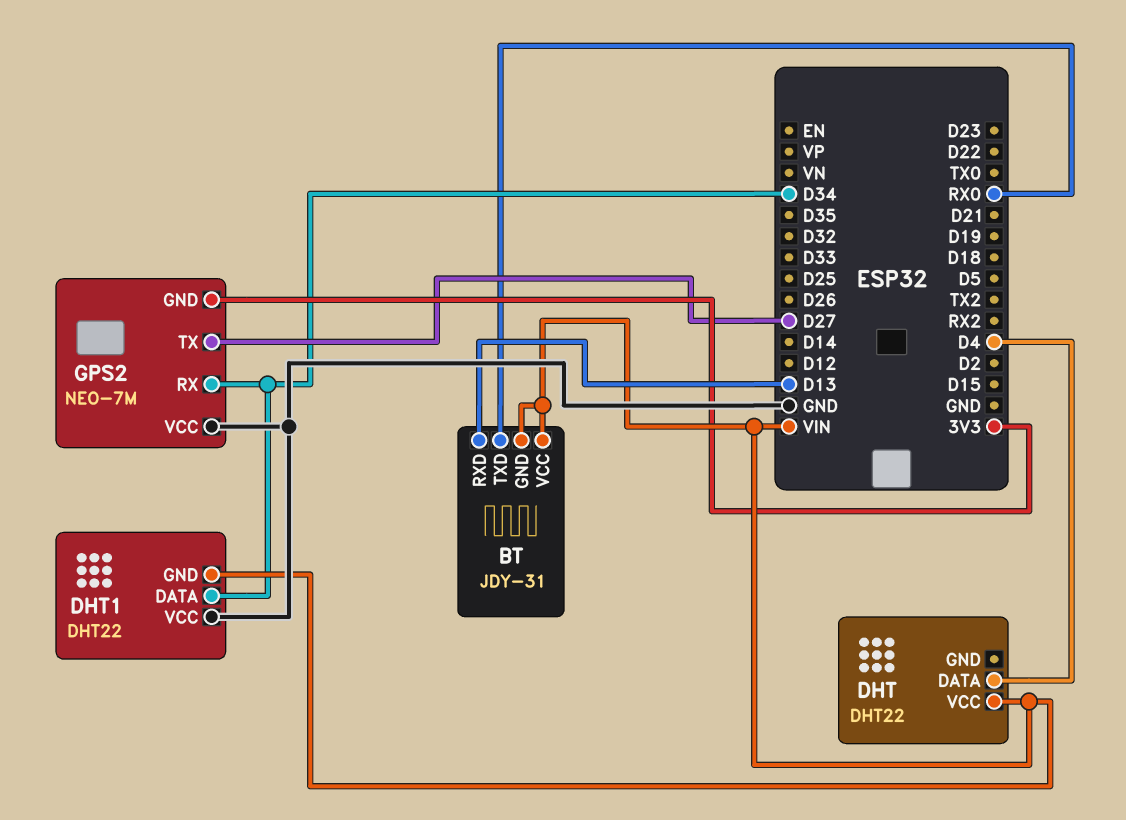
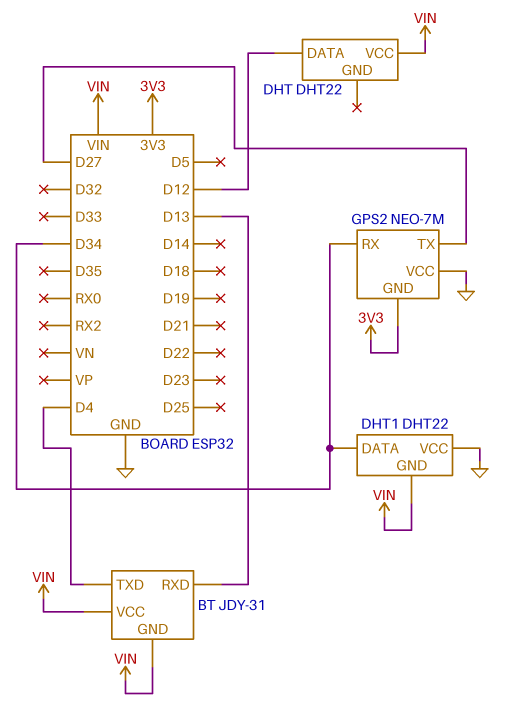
BT pin TXD: RX0 -> D4
DHT pin DATA: D4 -> D12

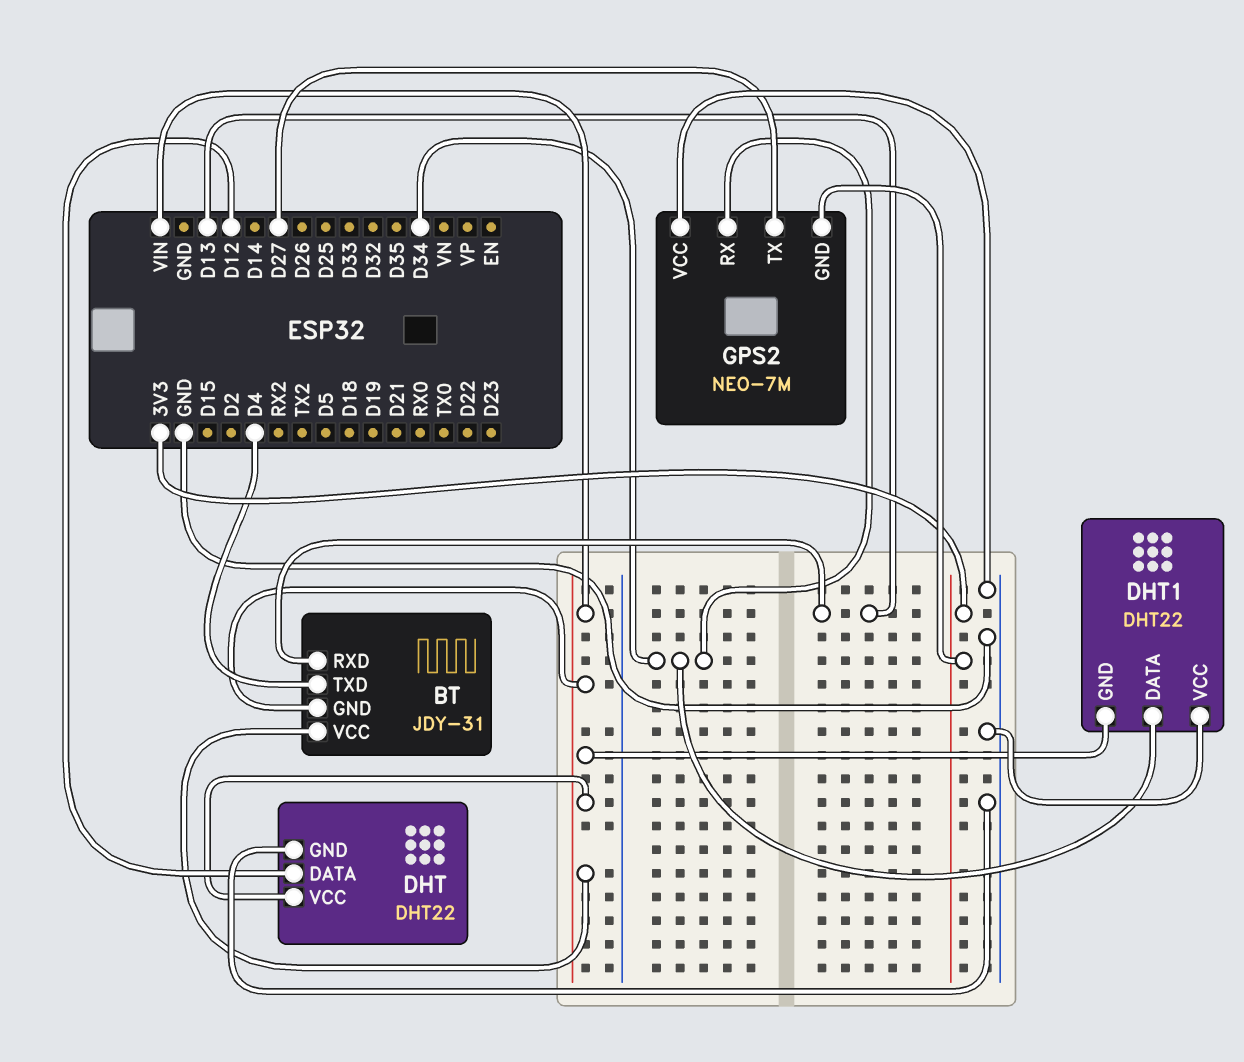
DHT pin GND: none -> GND

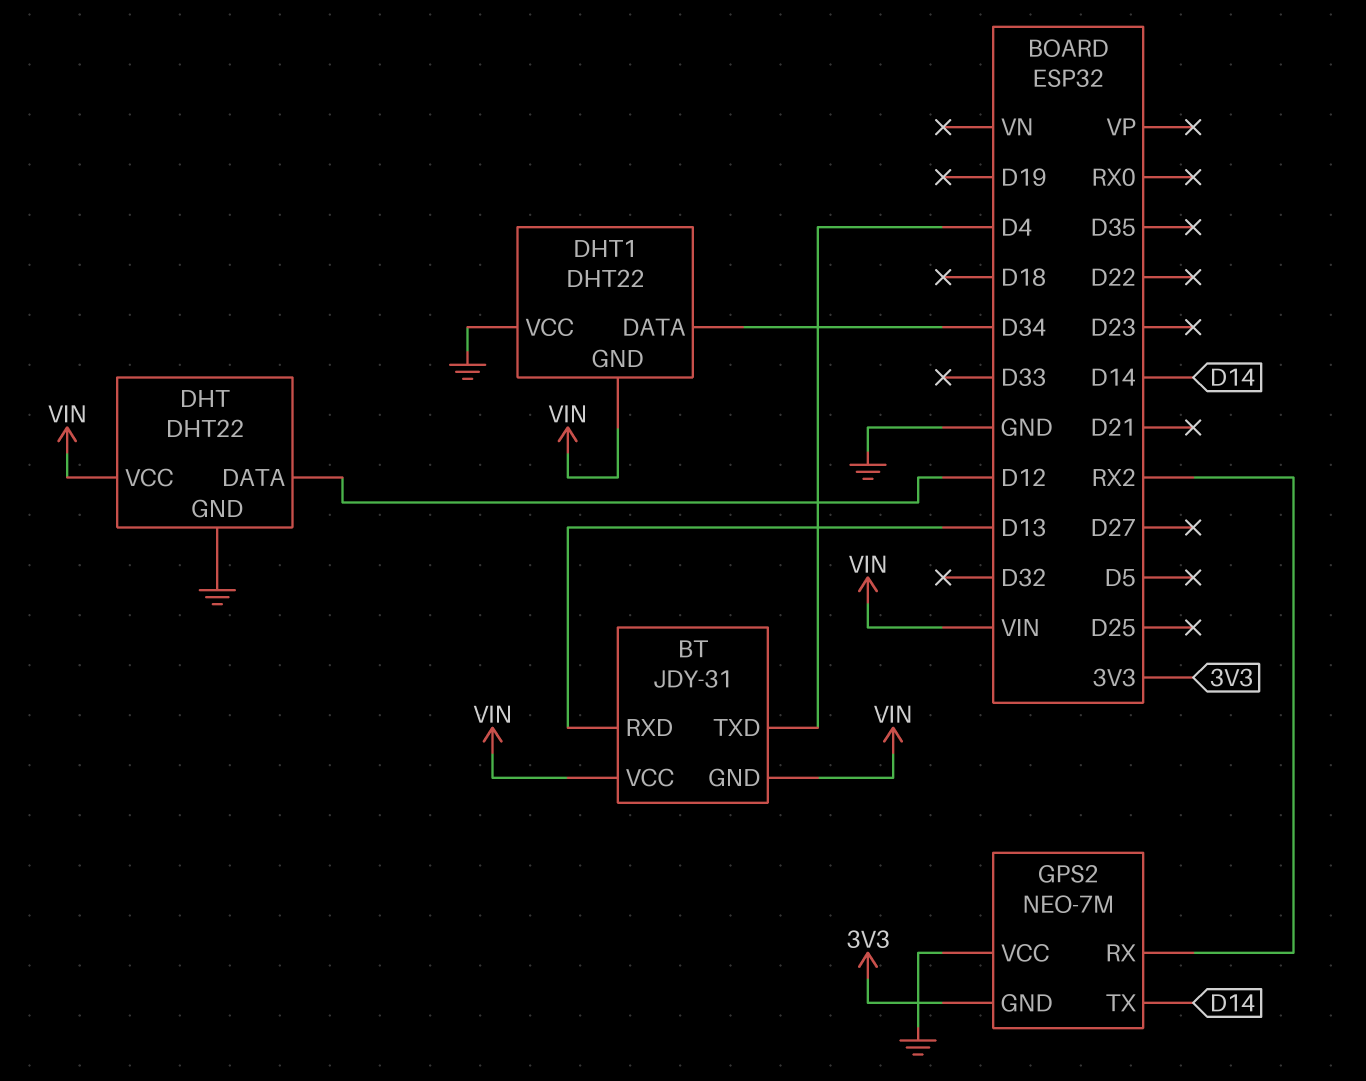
GPS2 pin RX: D34 -> RX2
GPS2 pin TX: D27 -> D14

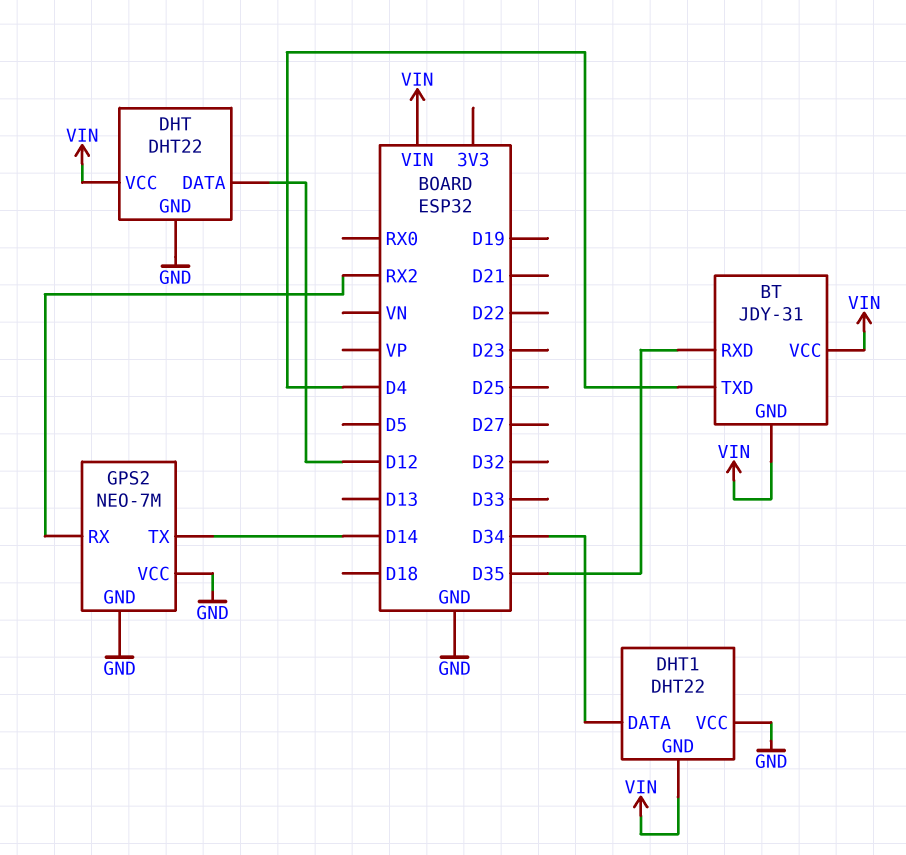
BT pin RXD: D13 -> D35
GPS2 pin GND: 3V3 -> GND

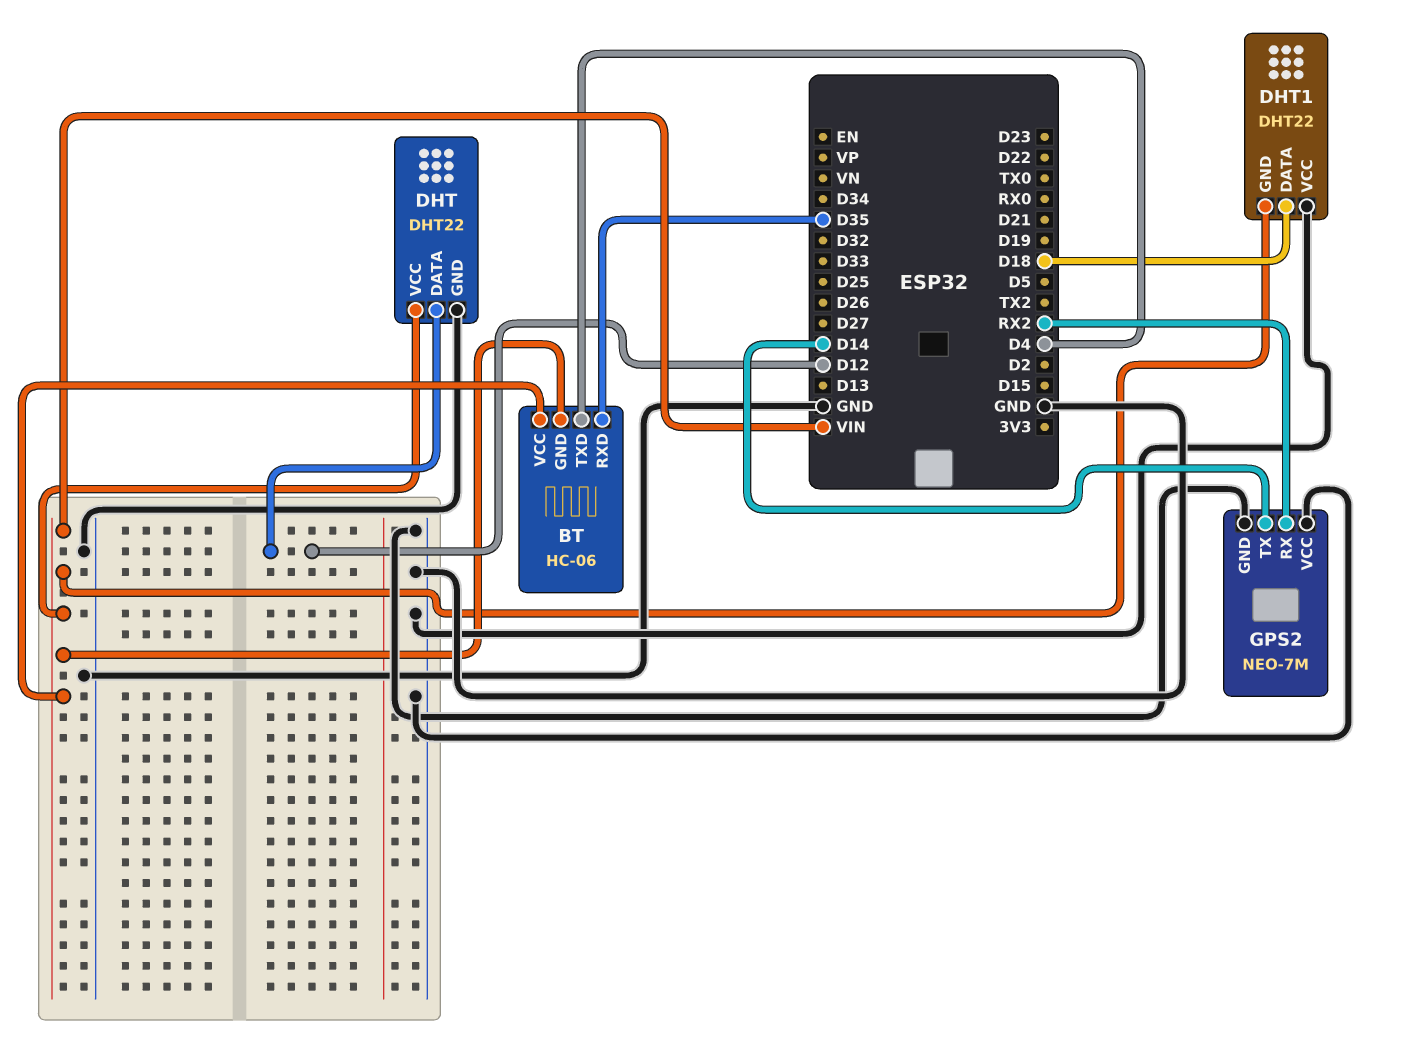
BT: JDY-31 -> HC-06
DHT1 pin DATA: D34 -> D18

